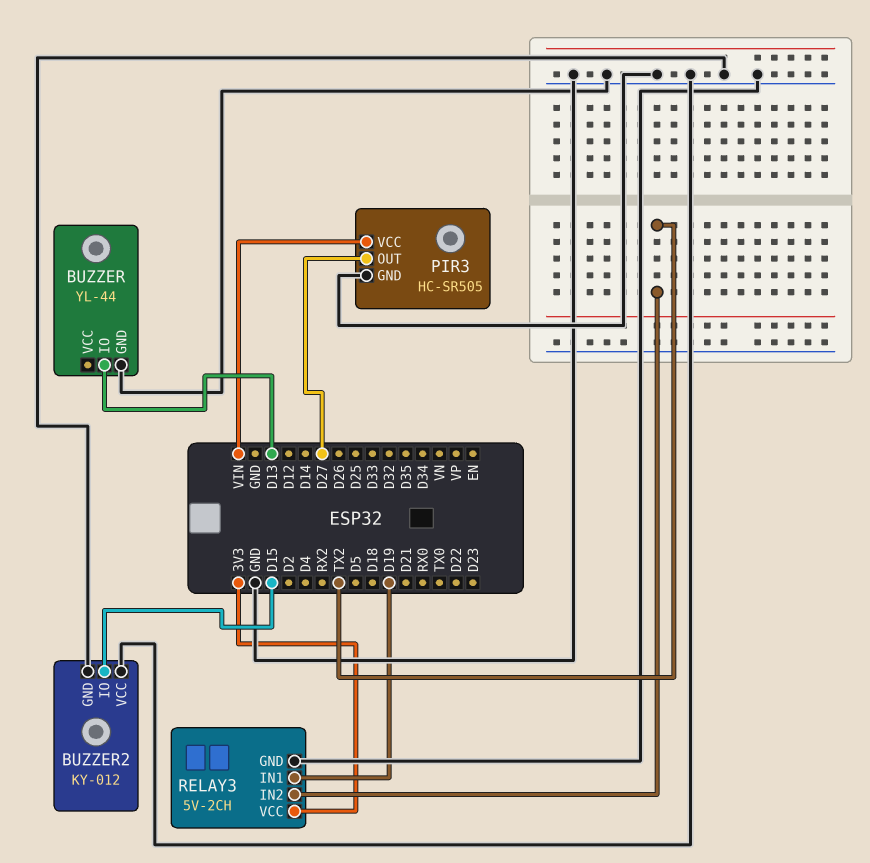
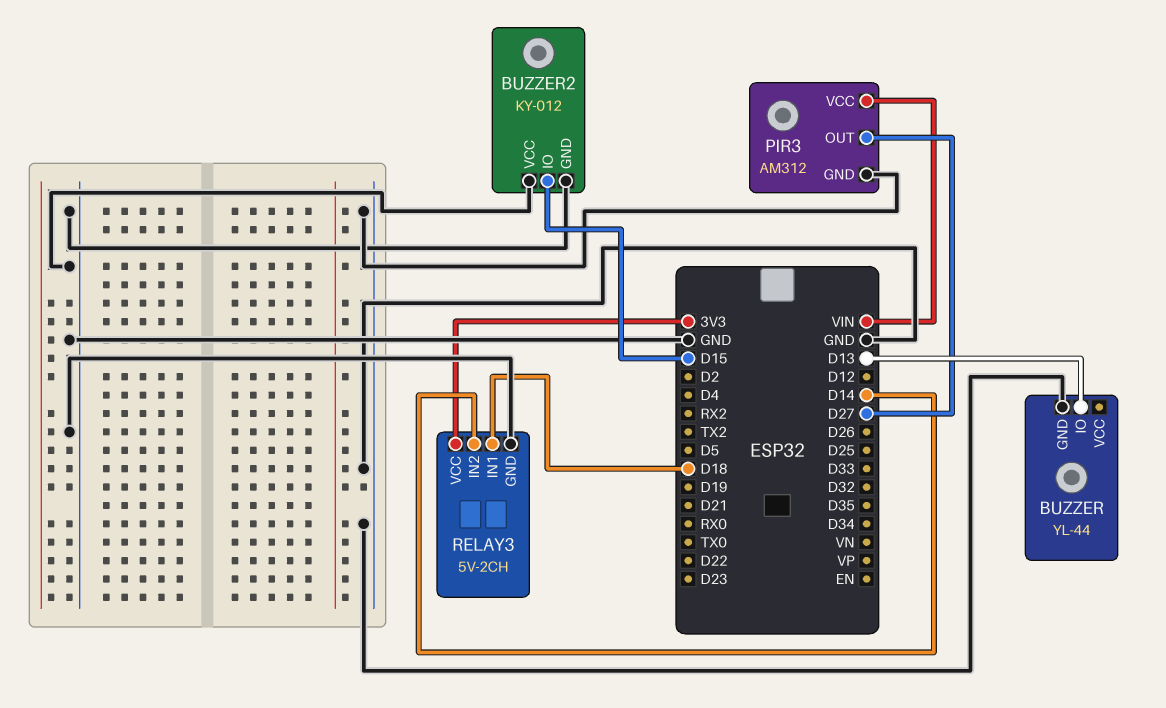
PIR3: HC-SR505 -> AM312
RELAY3 pin IN1: D19 -> D18
RELAY3 pin IN2: TX2 -> D14

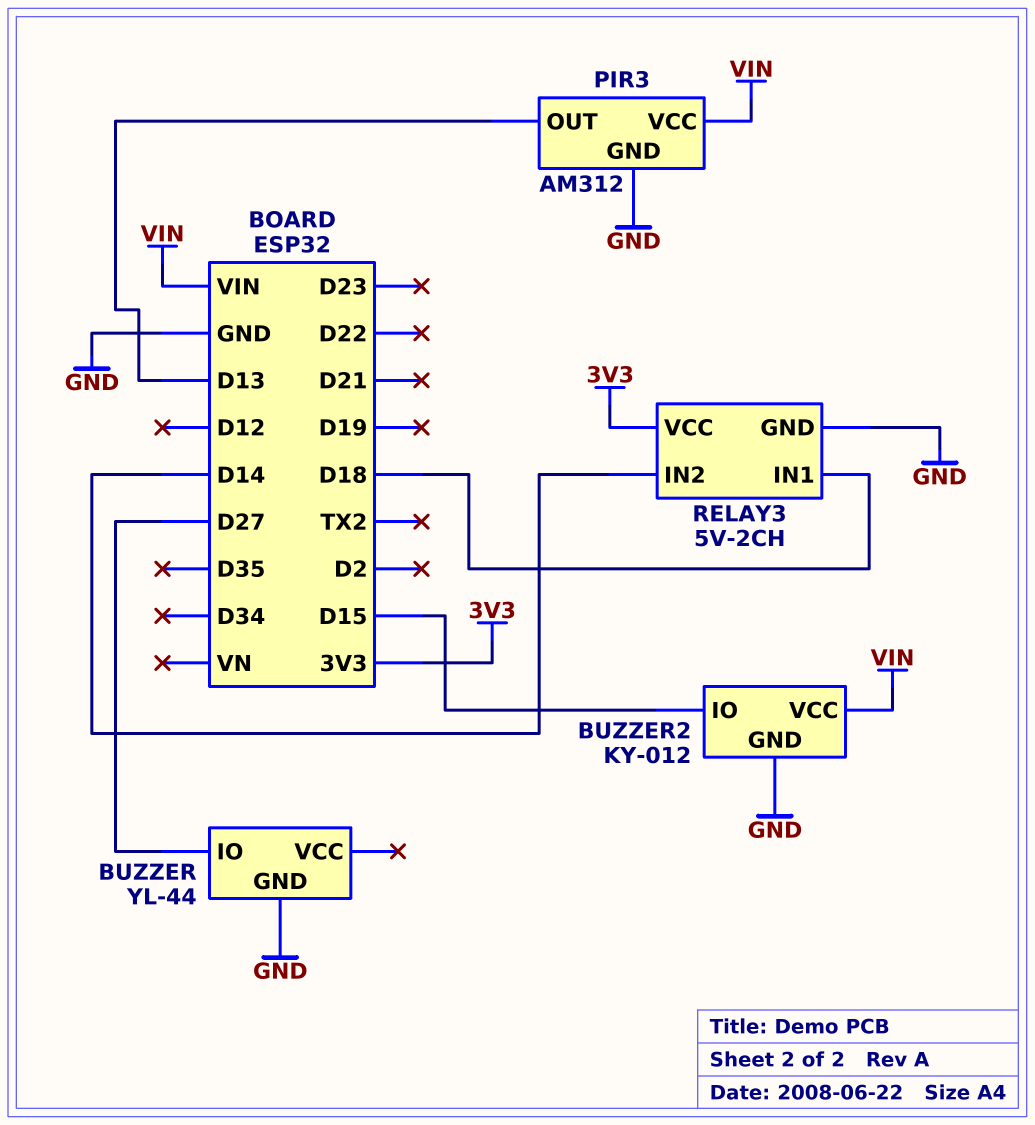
BUZZER pin IO: D13 -> D27
BUZZER2 pin VCC: GND -> VIN
PIR3 pin OUT: D27 -> D13

